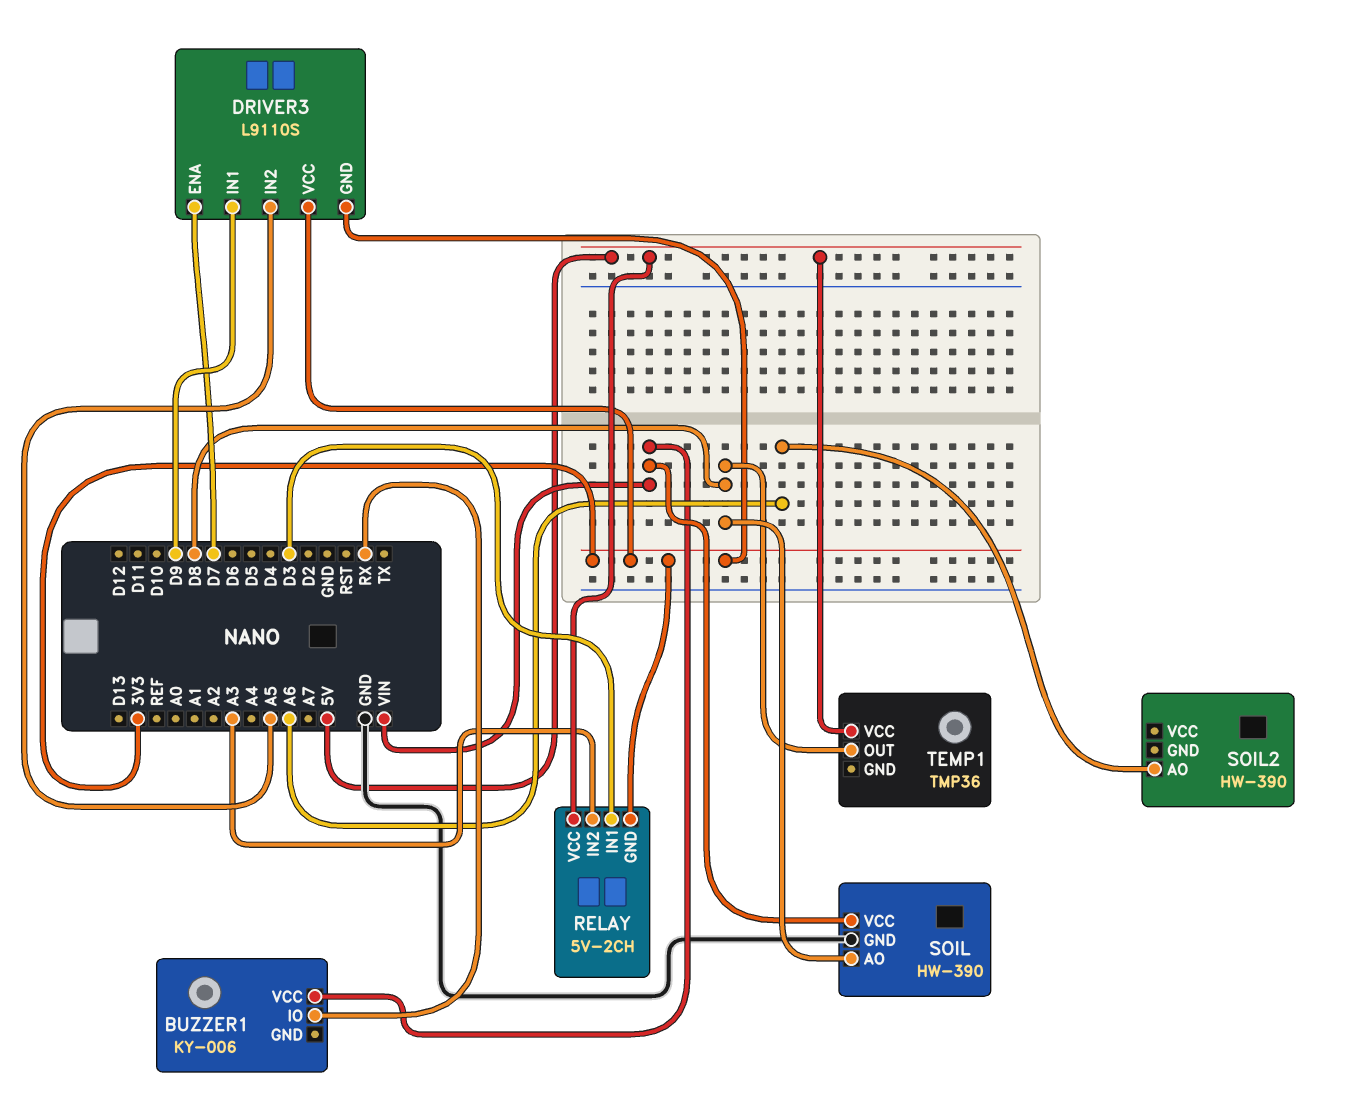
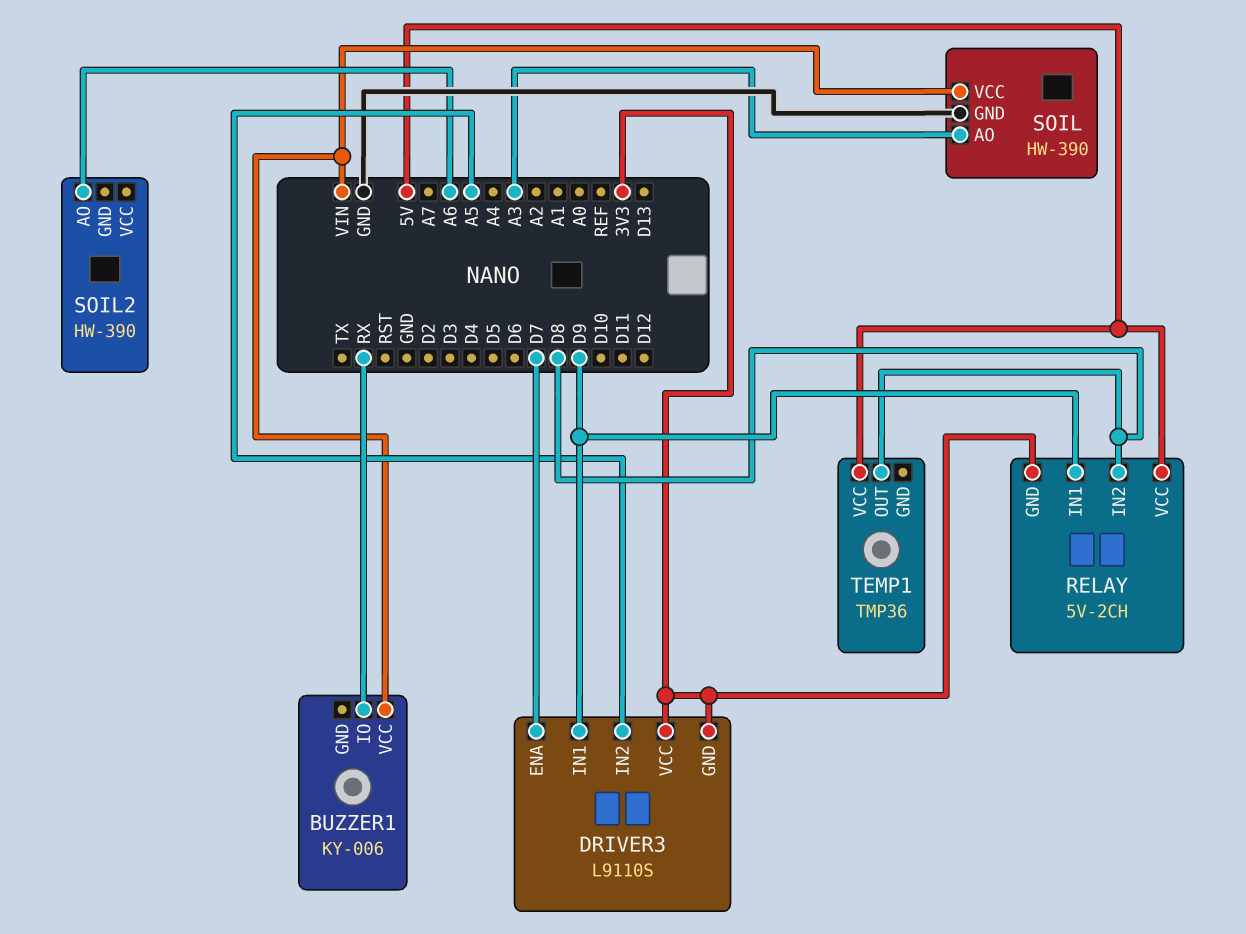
RELAY pin IN1: D3 -> D9
RELAY pin IN2: A3 -> D8
SOIL pin AO: D8 -> A3

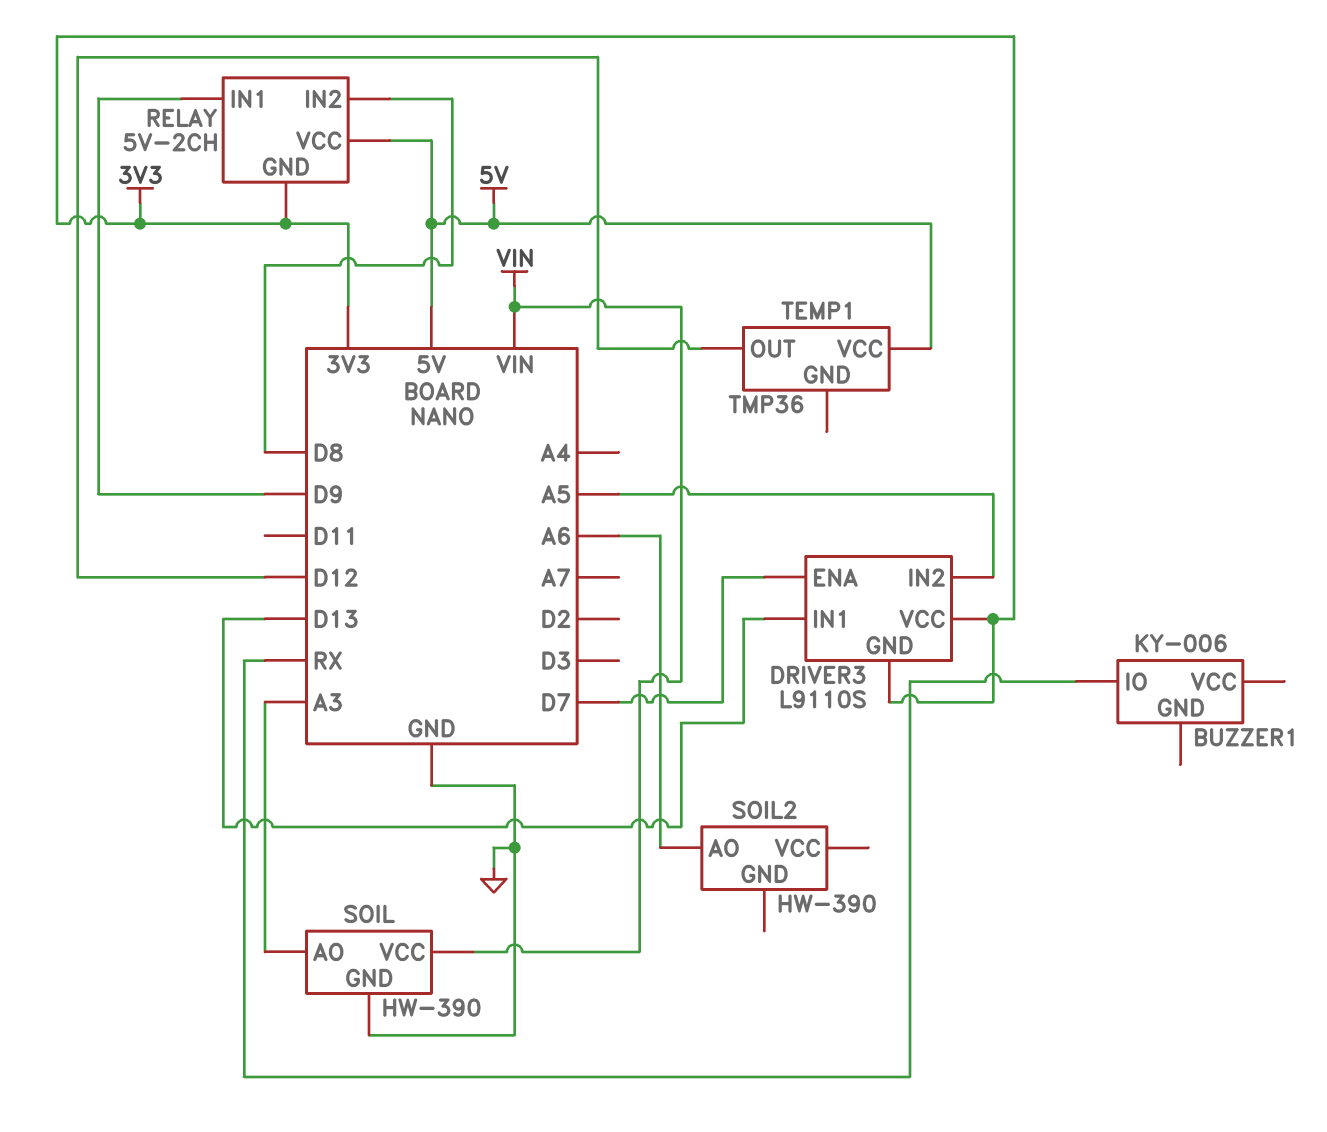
BUZZER1 pin VCC: VIN -> none
DRIVER3 pin IN1: D9 -> D13
TEMP1 pin OUT: D8 -> D12

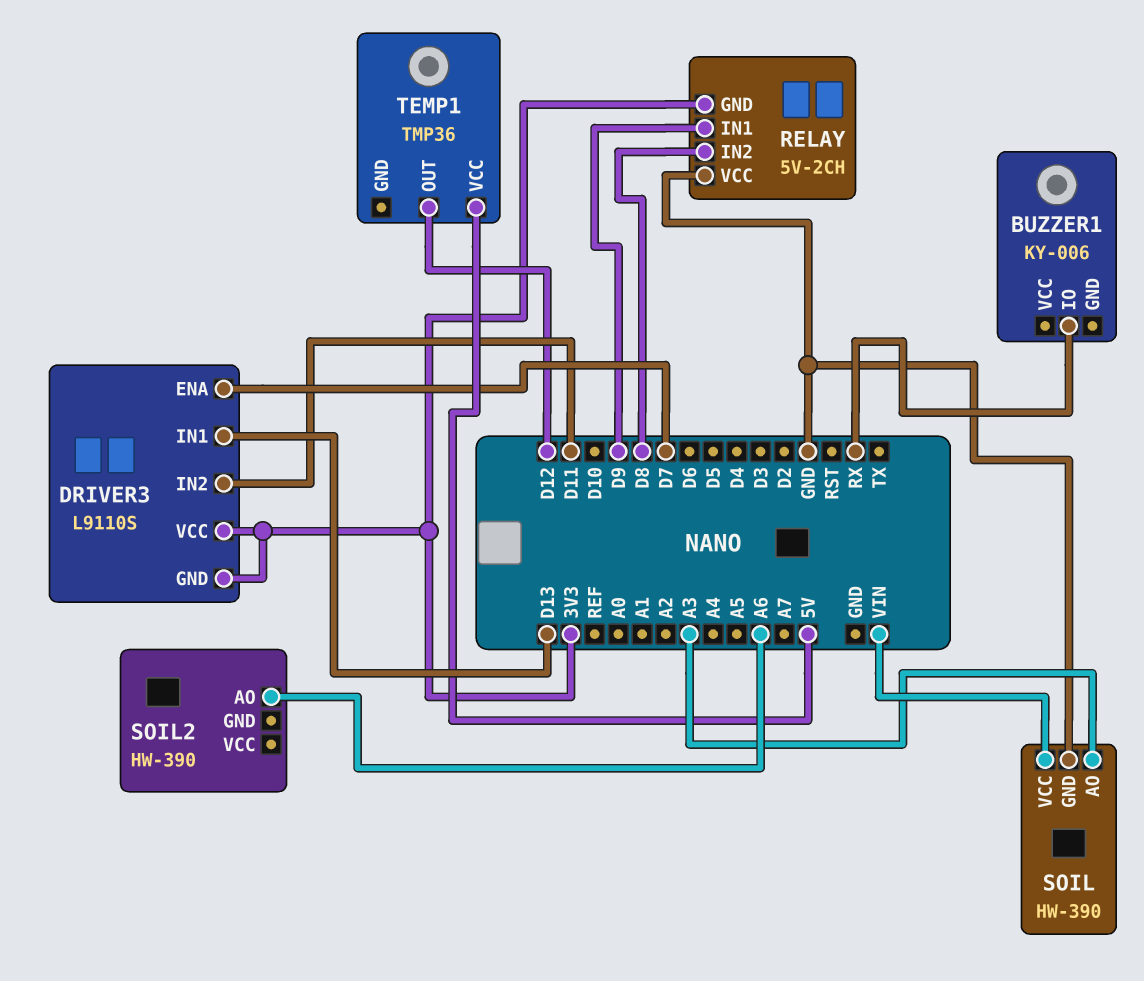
DRIVER3 pin IN2: A5 -> D11
RELAY pin VCC: 5V -> GND

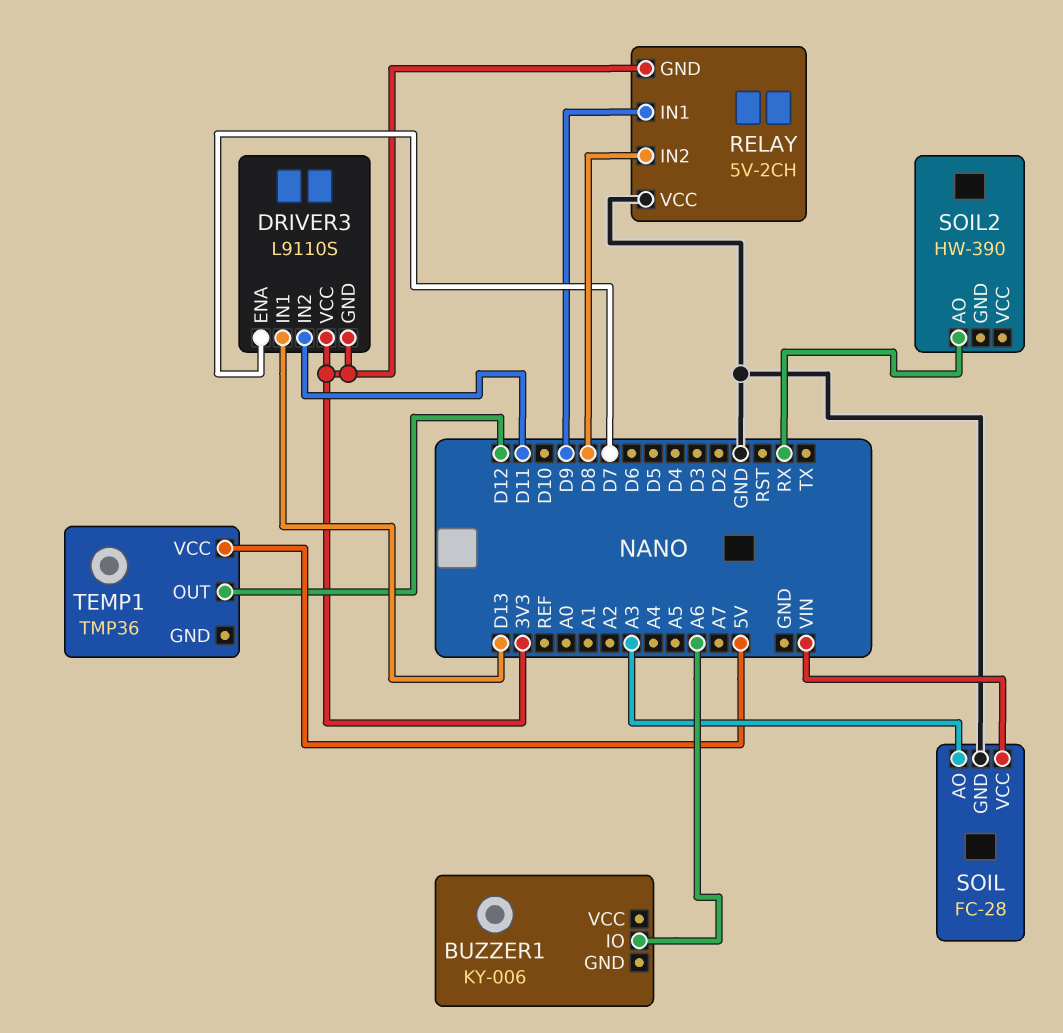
BUZZER1 pin IO: RX -> A6
SOIL: HW-390 -> FC-28
SOIL2 pin AO: A6 -> RX

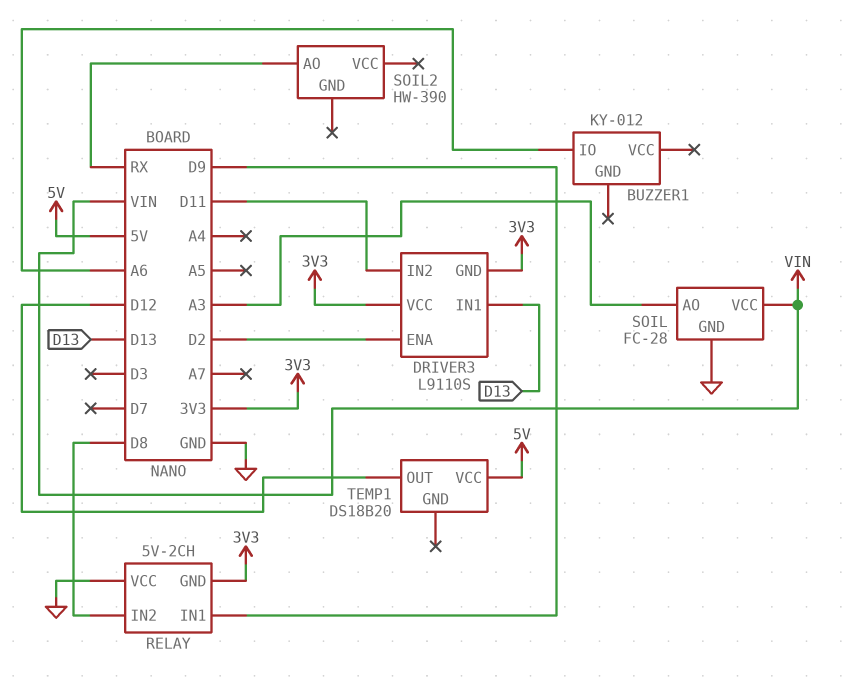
BUZZER1: KY-006 -> KY-012
DRIVER3 pin ENA: D7 -> D2
TEMP1: TMP36 -> DS18B20

